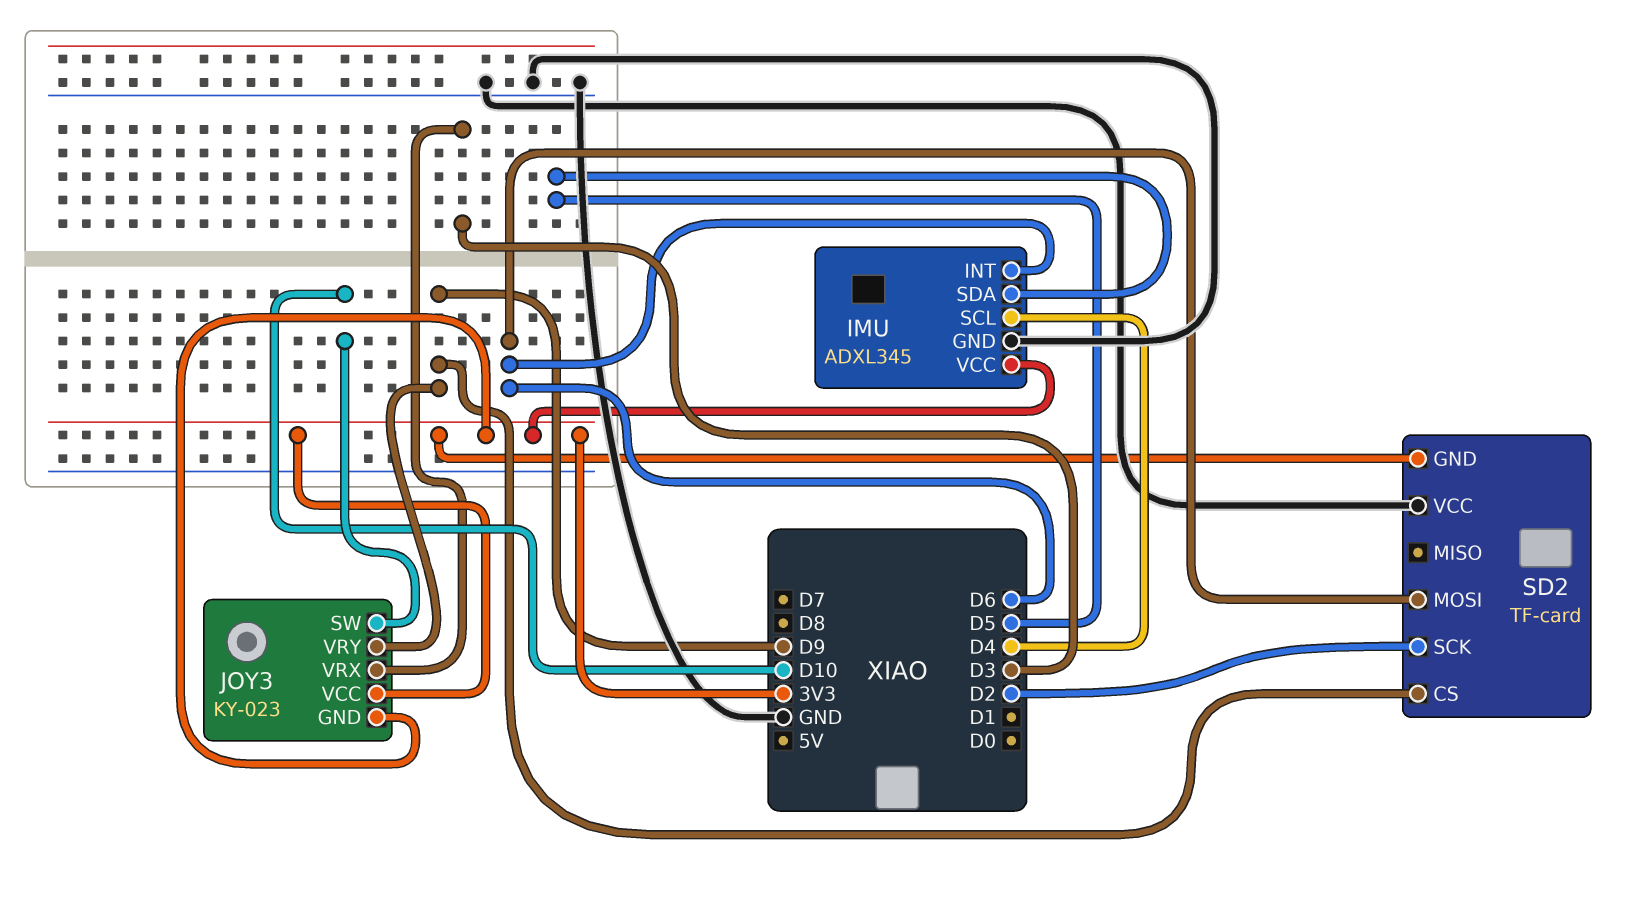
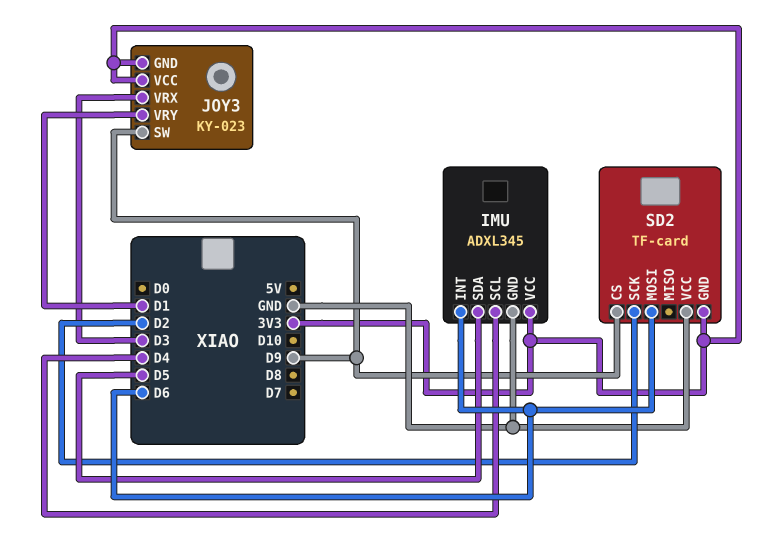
JOY3 pin SW: D10 -> D9
JOY3 pin VRY: D9 -> D1

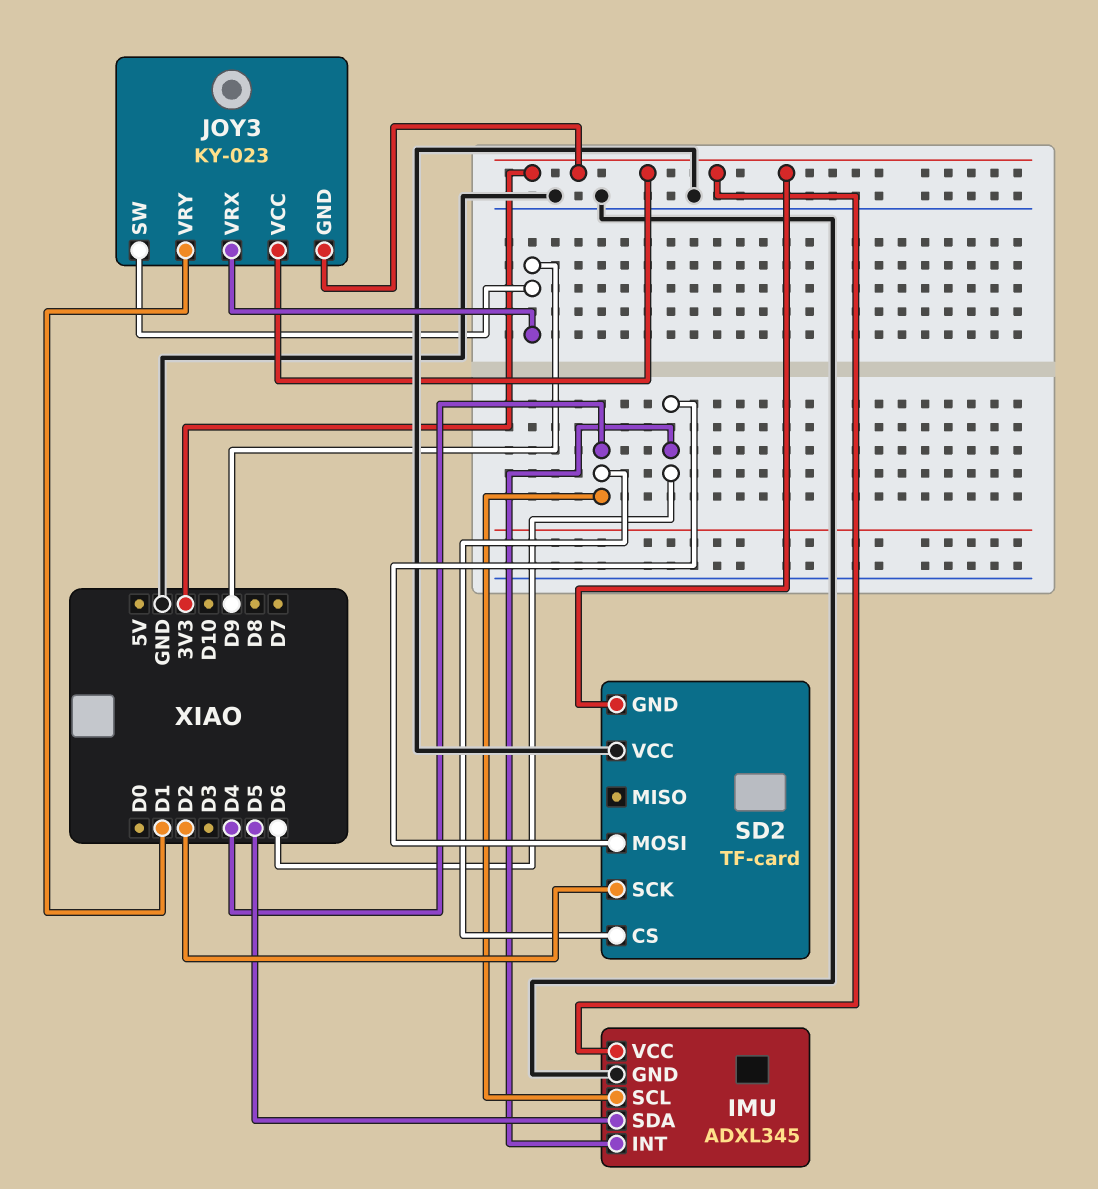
JOY3 pin VRX: D3 -> D9
SD2 pin CS: D9 -> D4

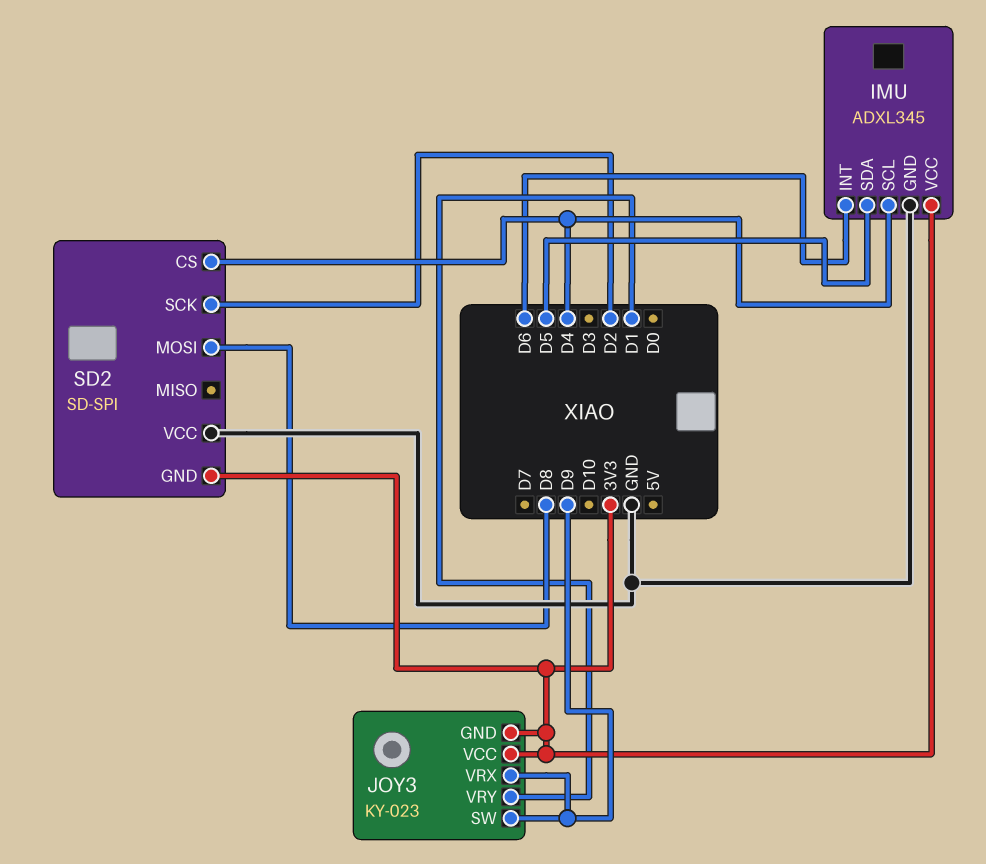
SD2: TF-card -> SD-SPI
SD2 pin MOSI: D6 -> D8

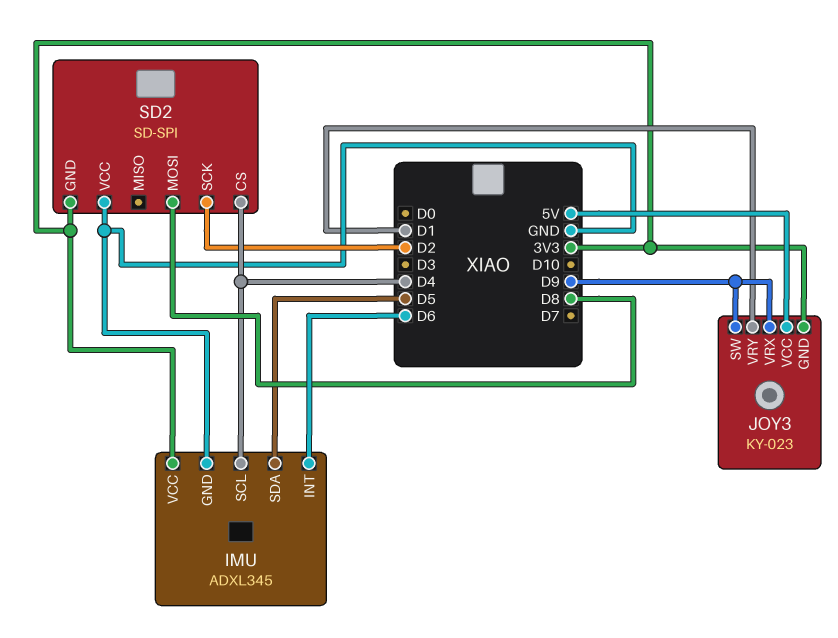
JOY3 pin VCC: 3V3 -> 5V

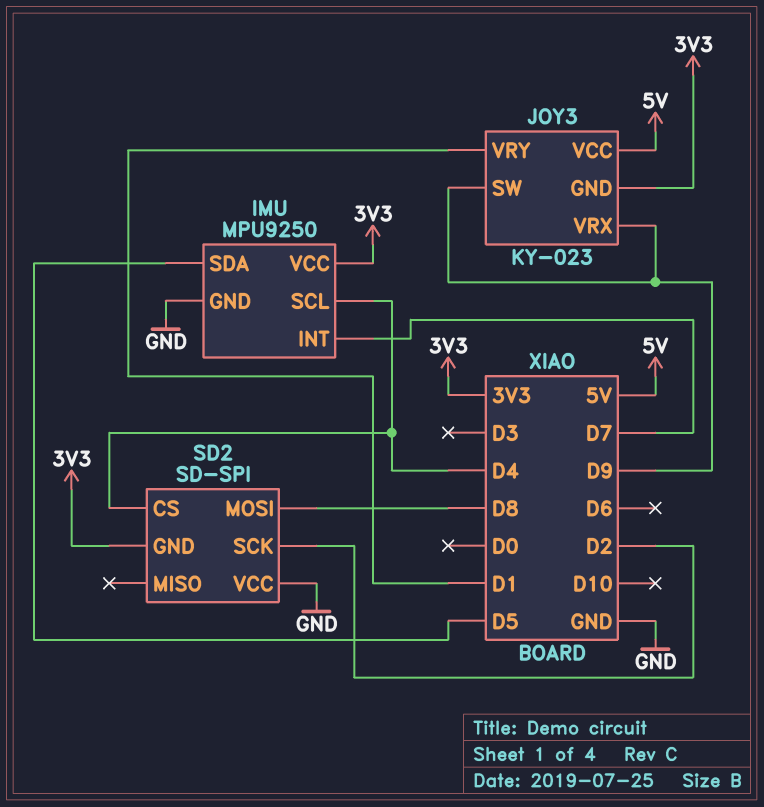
IMU: ADXL345 -> MPU9250
IMU pin INT: D6 -> D7

